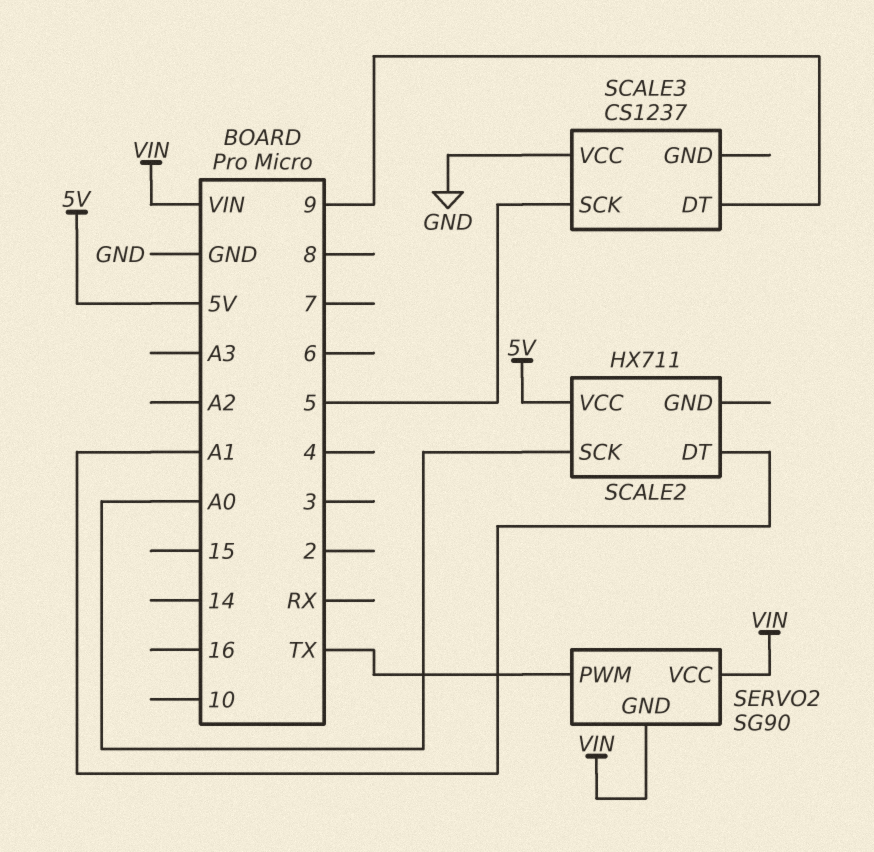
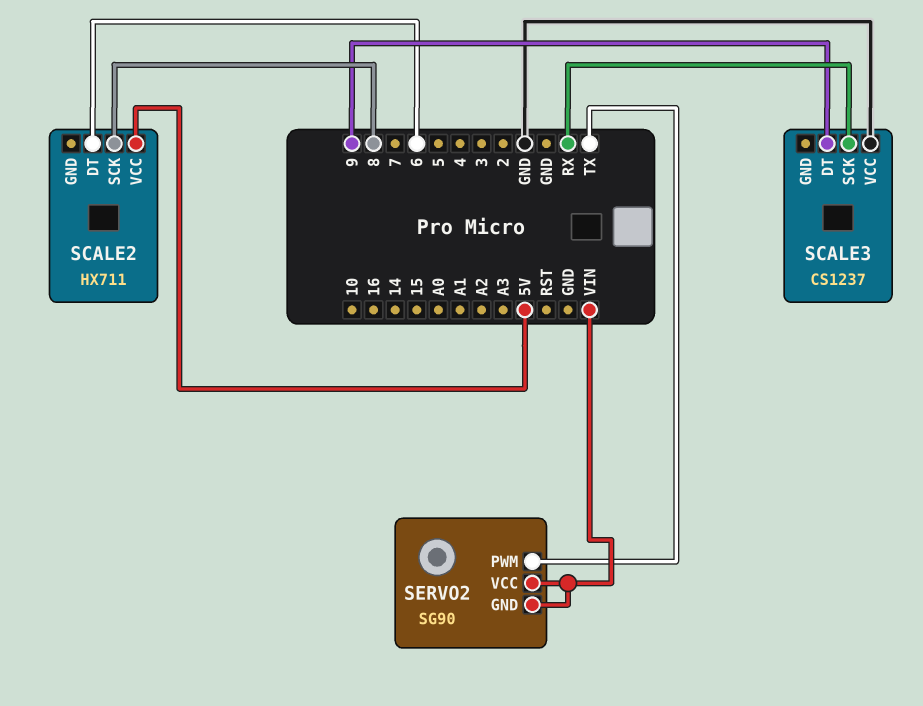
SCALE2 pin DT: A1 -> 6
SCALE2 pin SCK: A0 -> 8
SCALE3 pin SCK: 5 -> RX

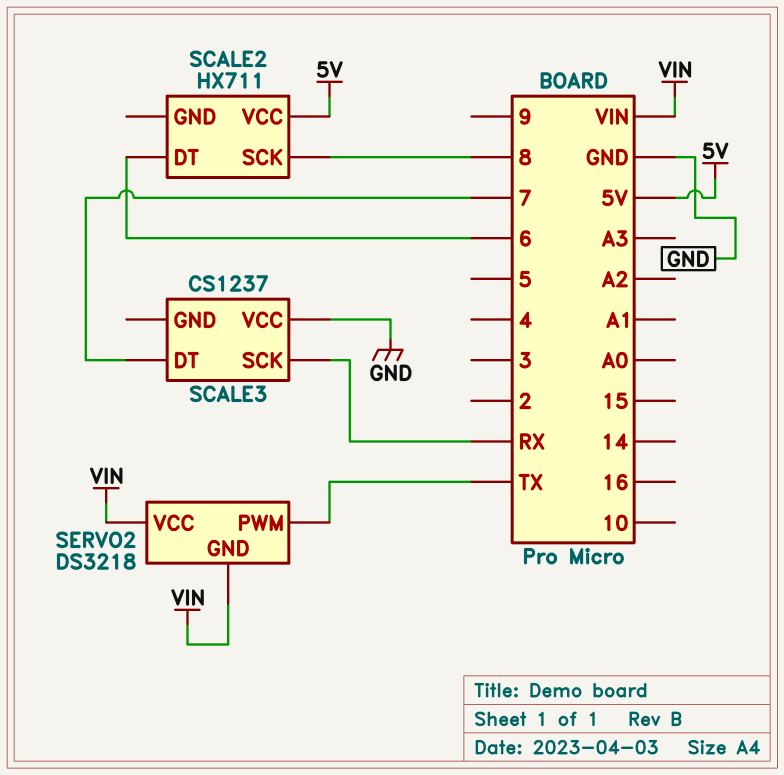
SCALE3 pin DT: 9 -> 7
SERVO2: SG90 -> DS3218

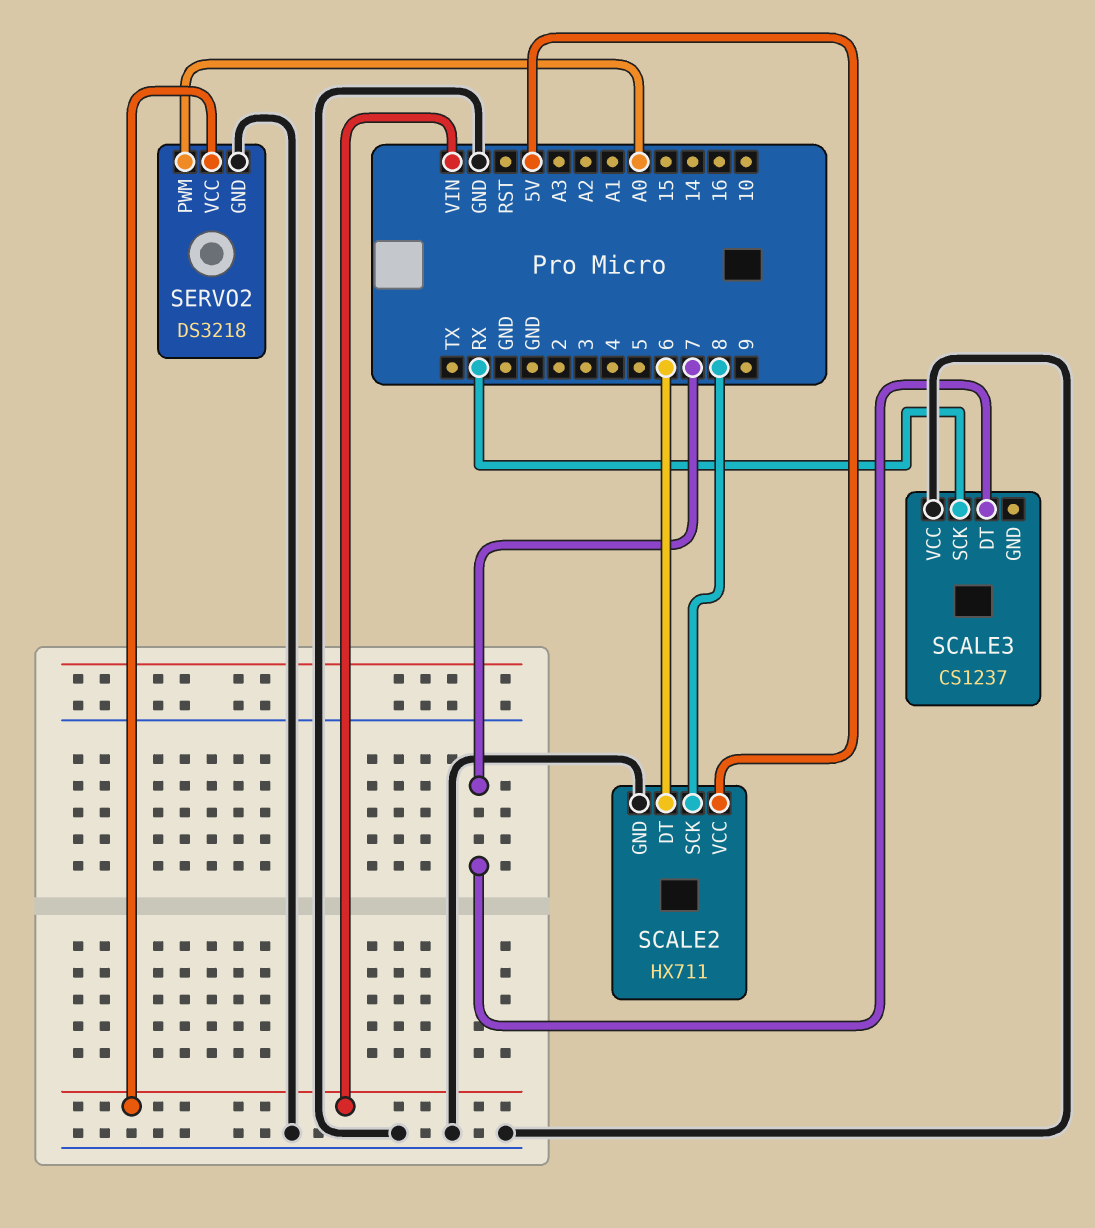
SCALE2 pin GND: none -> GND
SERVO2 pin GND: VIN -> GND
SERVO2 pin PWM: TX -> A0

